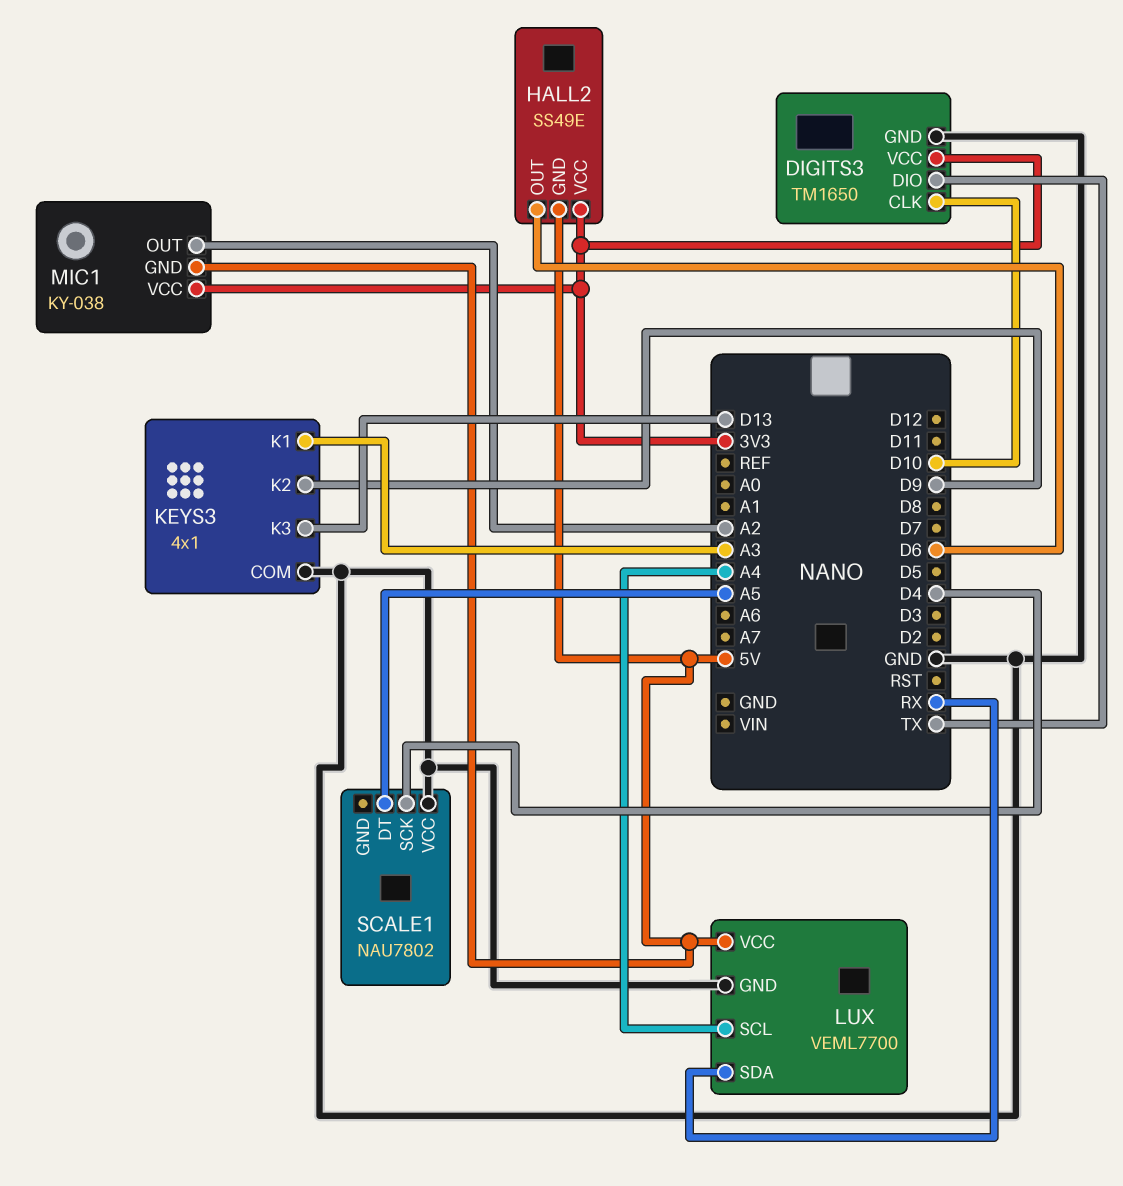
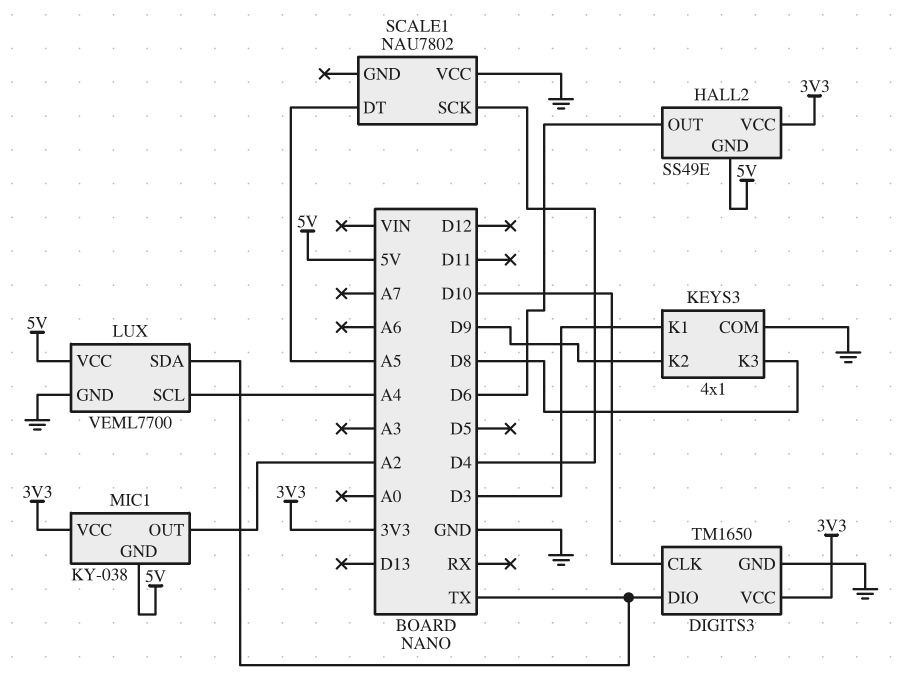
KEYS3 pin K1: A3 -> D3
KEYS3 pin K3: D13 -> D8
LUX pin SDA: RX -> TX

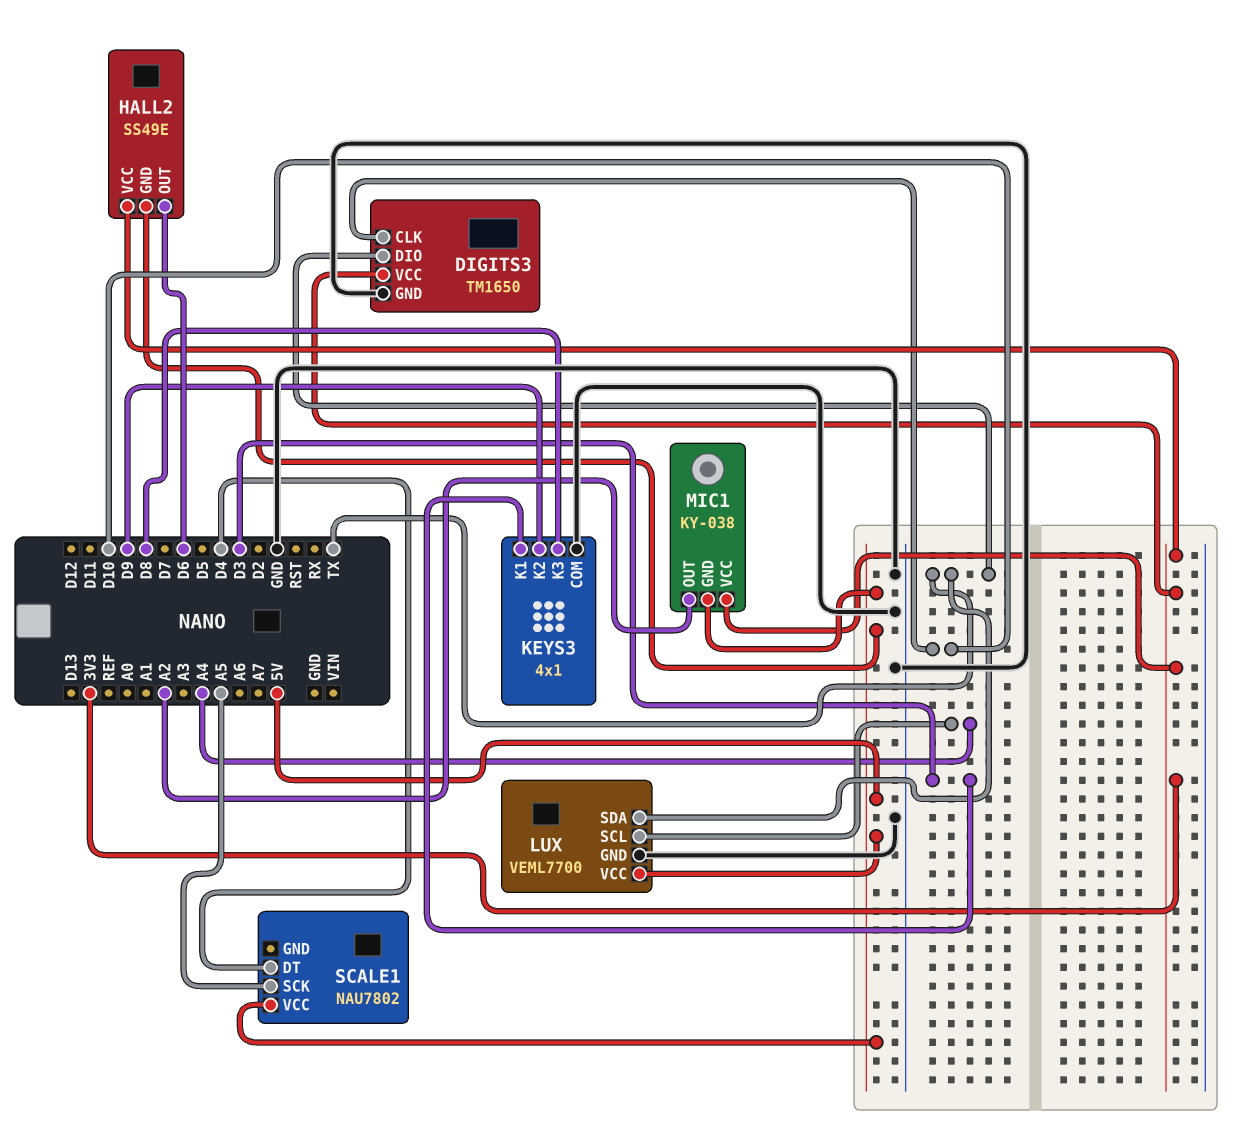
SCALE1 pin DT: A5 -> D4
SCALE1 pin SCK: D4 -> A5
SCALE1 pin VCC: GND -> 5V

